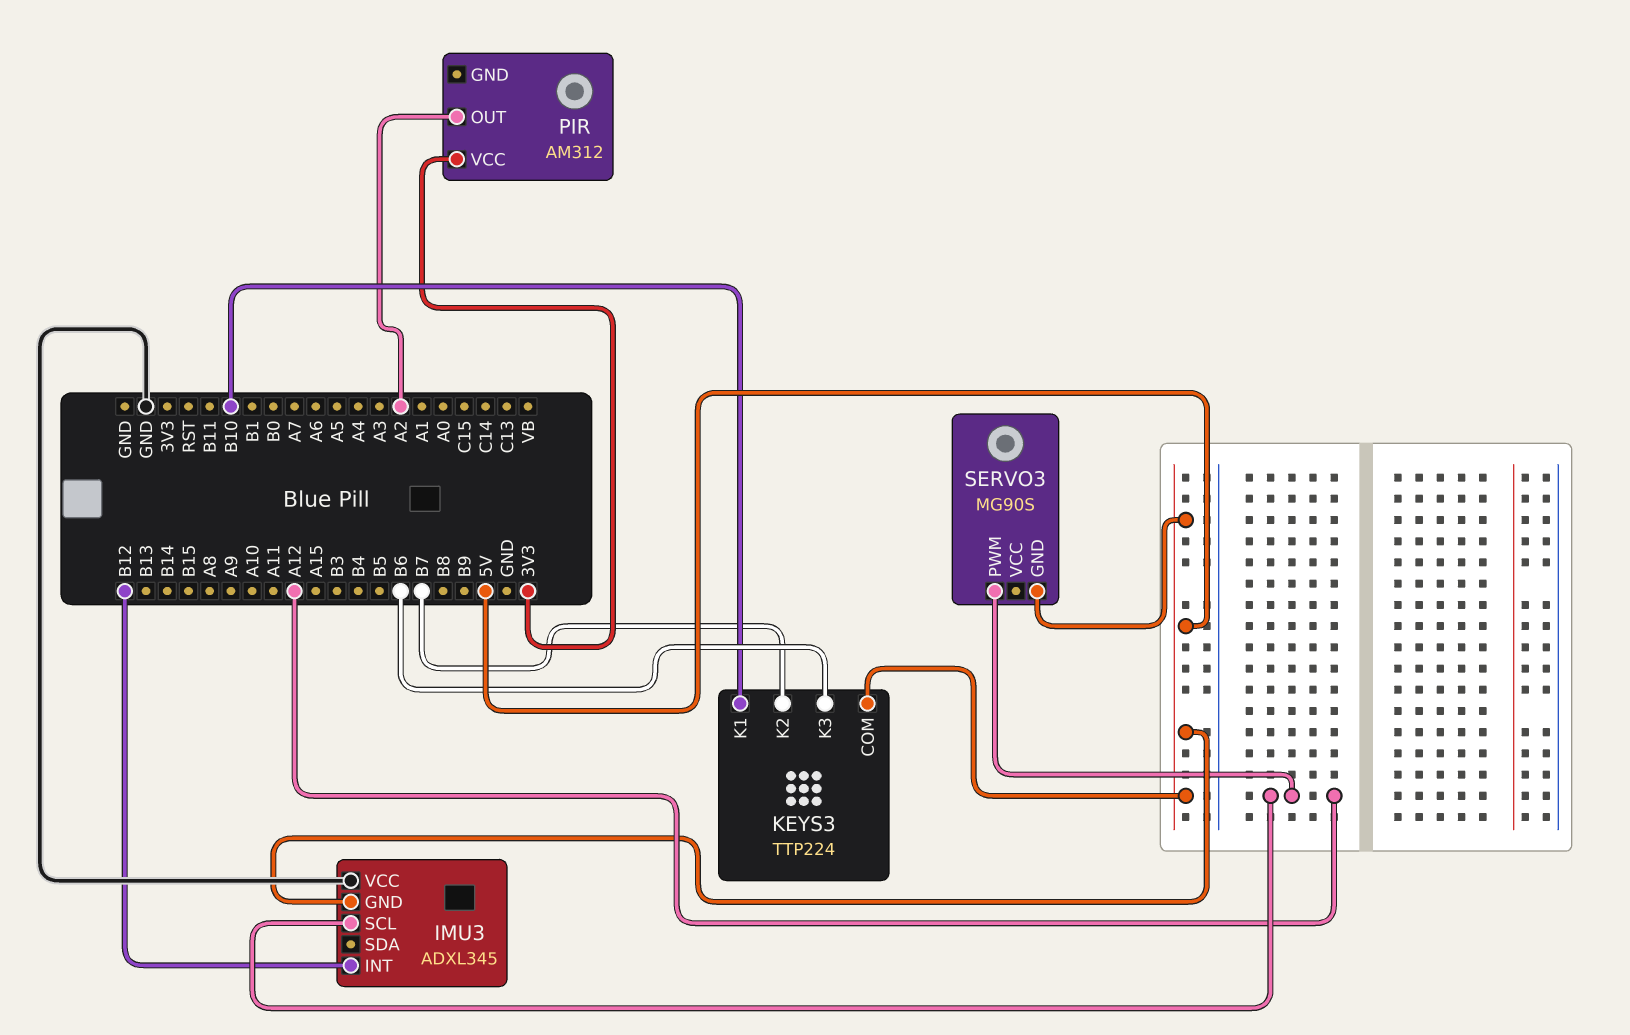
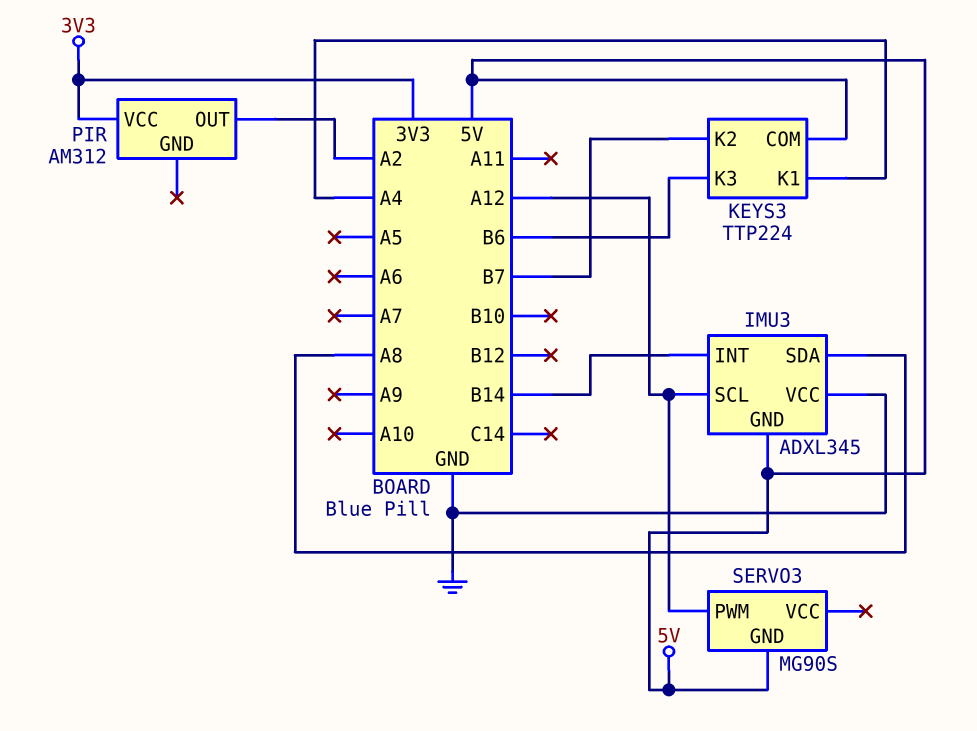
IMU3 pin INT: B12 -> B14
IMU3 pin SDA: none -> A8
KEYS3 pin K1: B10 -> A4

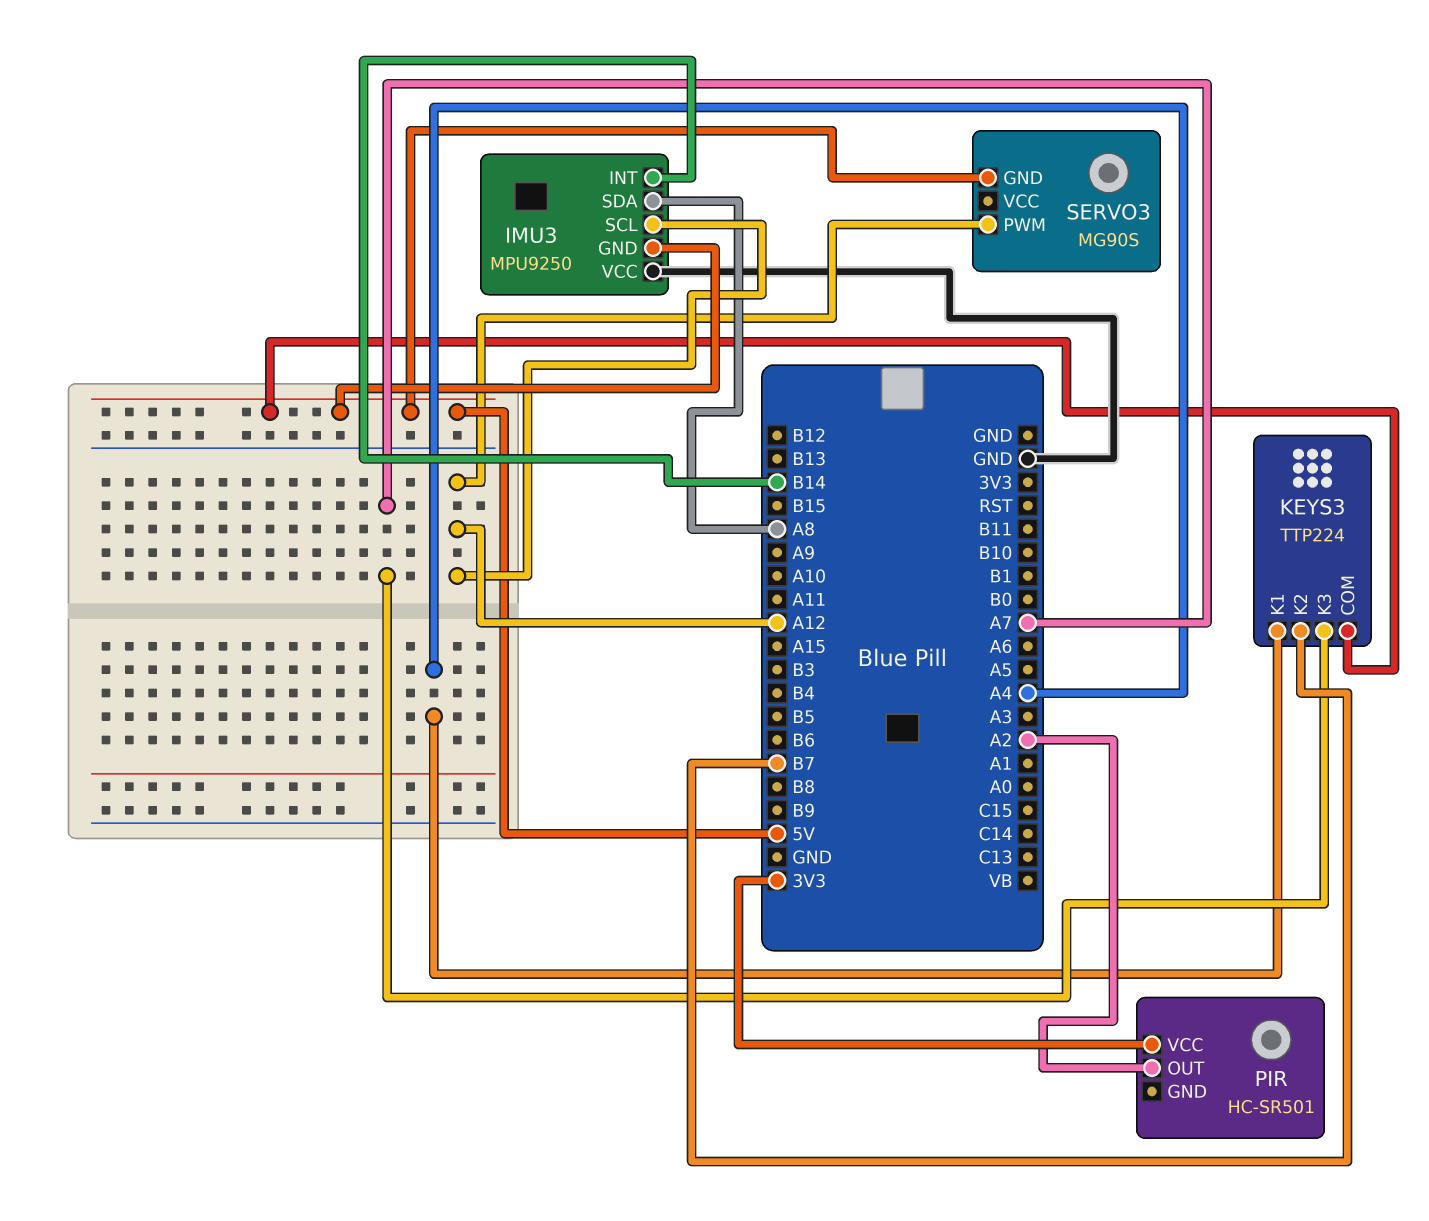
IMU3: ADXL345 -> MPU9250
KEYS3 pin K3: B6 -> A7
PIR: AM312 -> HC-SR501

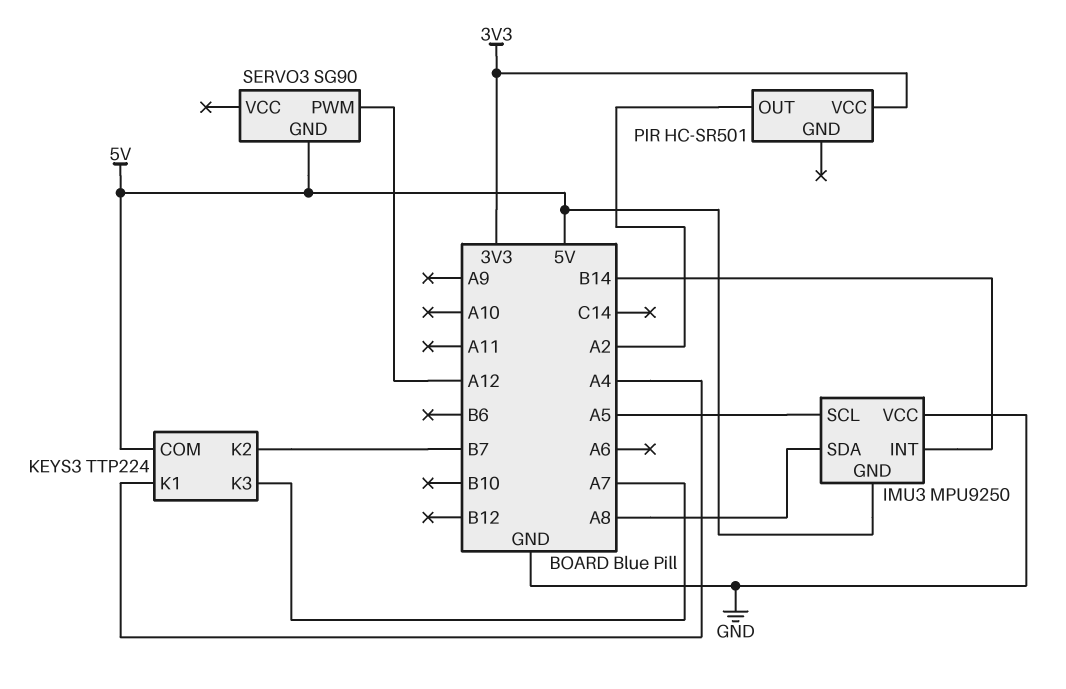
IMU3 pin SCL: A12 -> A5
SERVO3: MG90S -> SG90

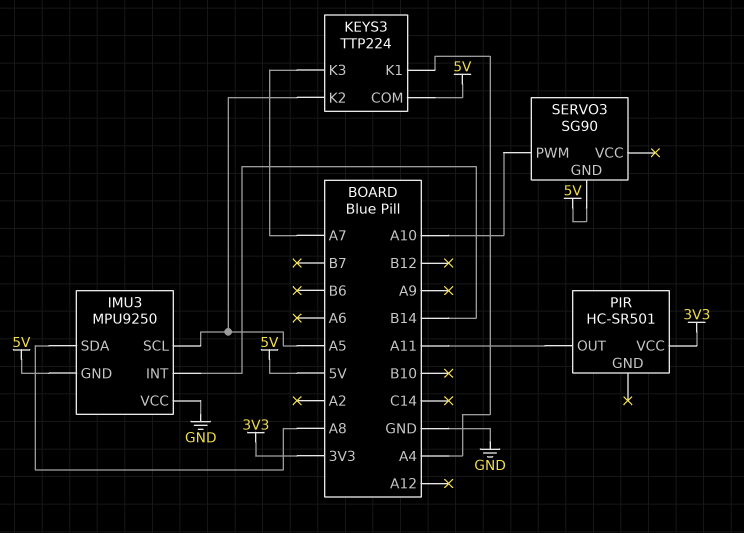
KEYS3 pin K2: B7 -> A5
PIR pin OUT: A2 -> A11
SERVO3 pin PWM: A12 -> A10

